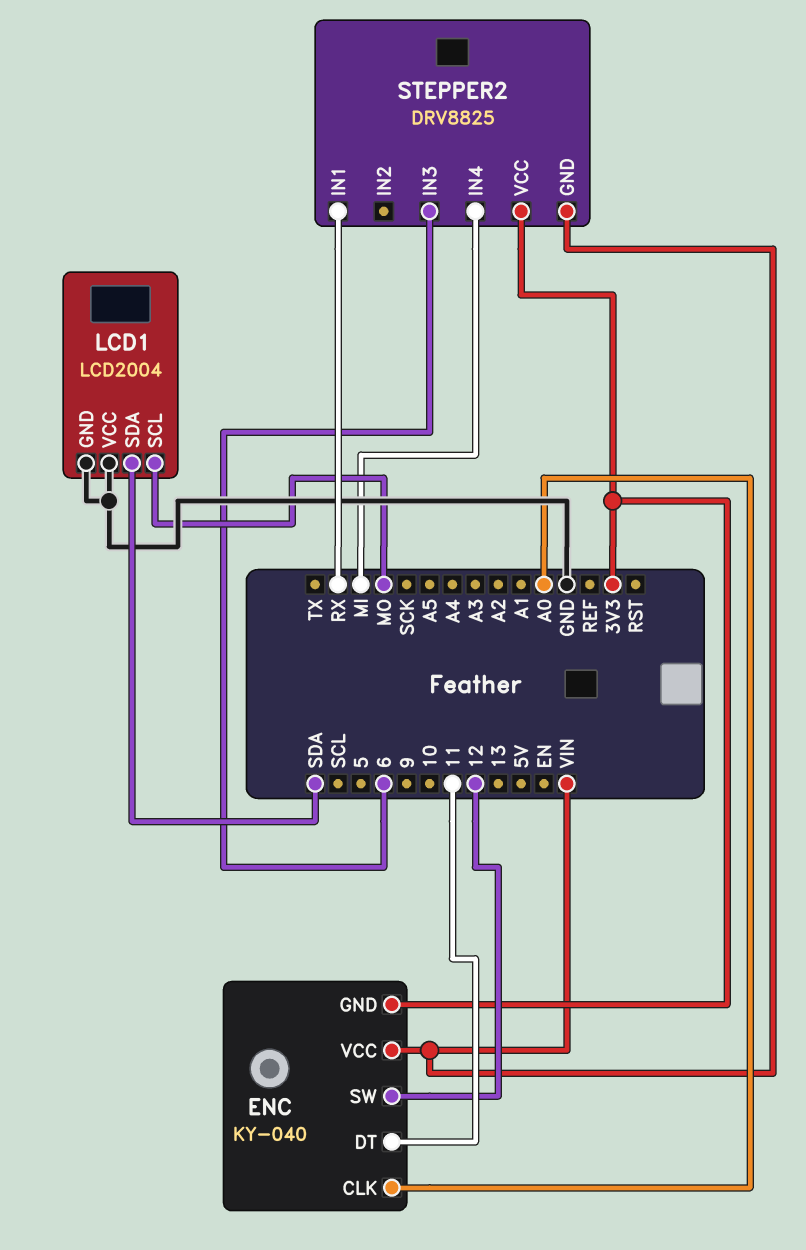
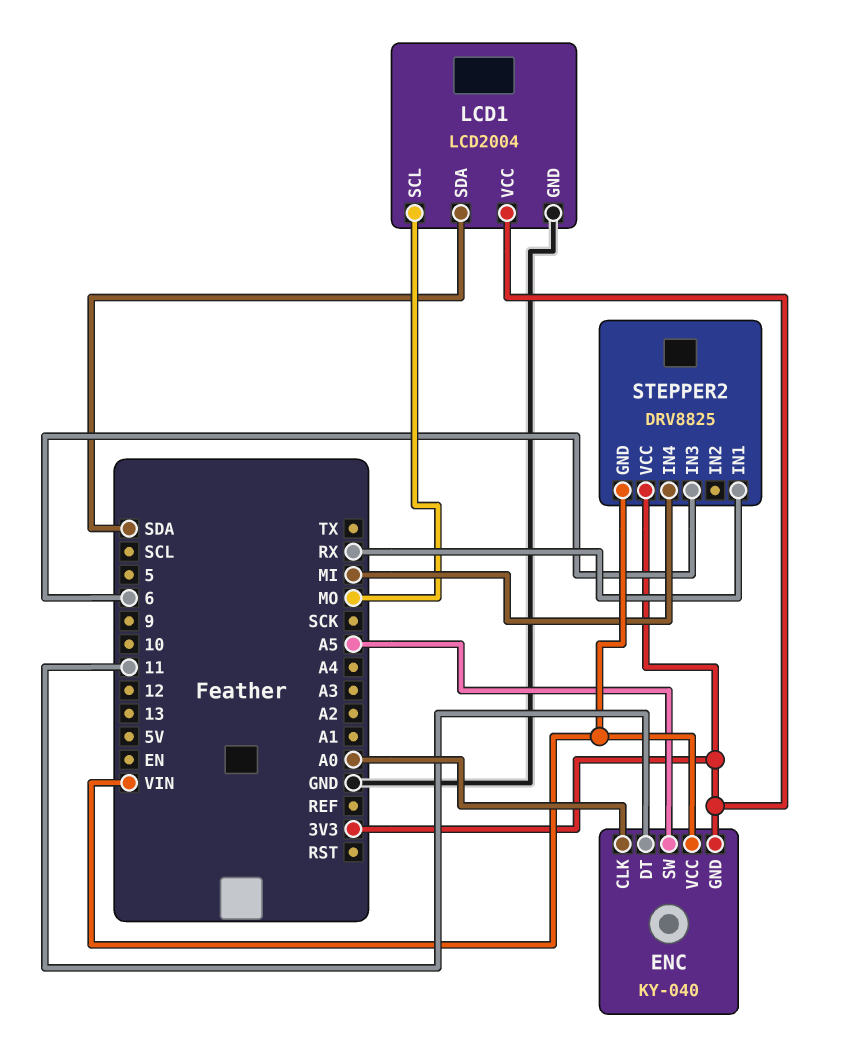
ENC pin SW: 12 -> A5
LCD1 pin VCC: GND -> 3V3

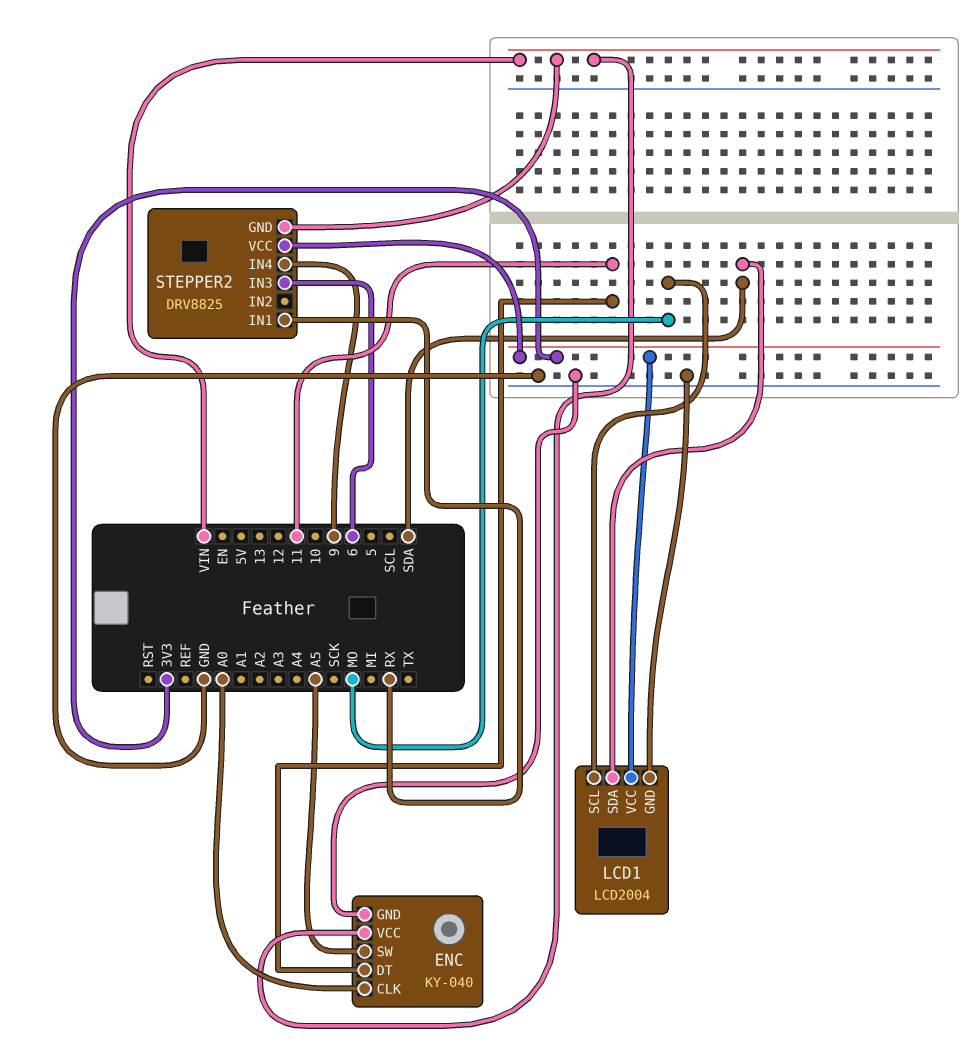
ENC pin GND: 3V3 -> GND
STEPPER2 pin IN4: MI -> 9

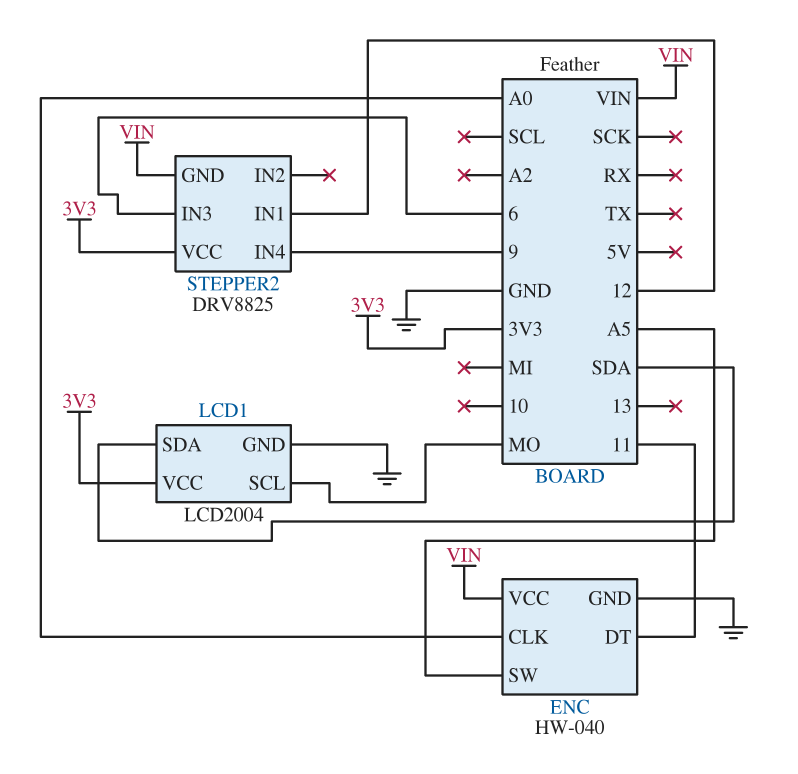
ENC: KY-040 -> HW-040
STEPPER2 pin IN1: RX -> 12

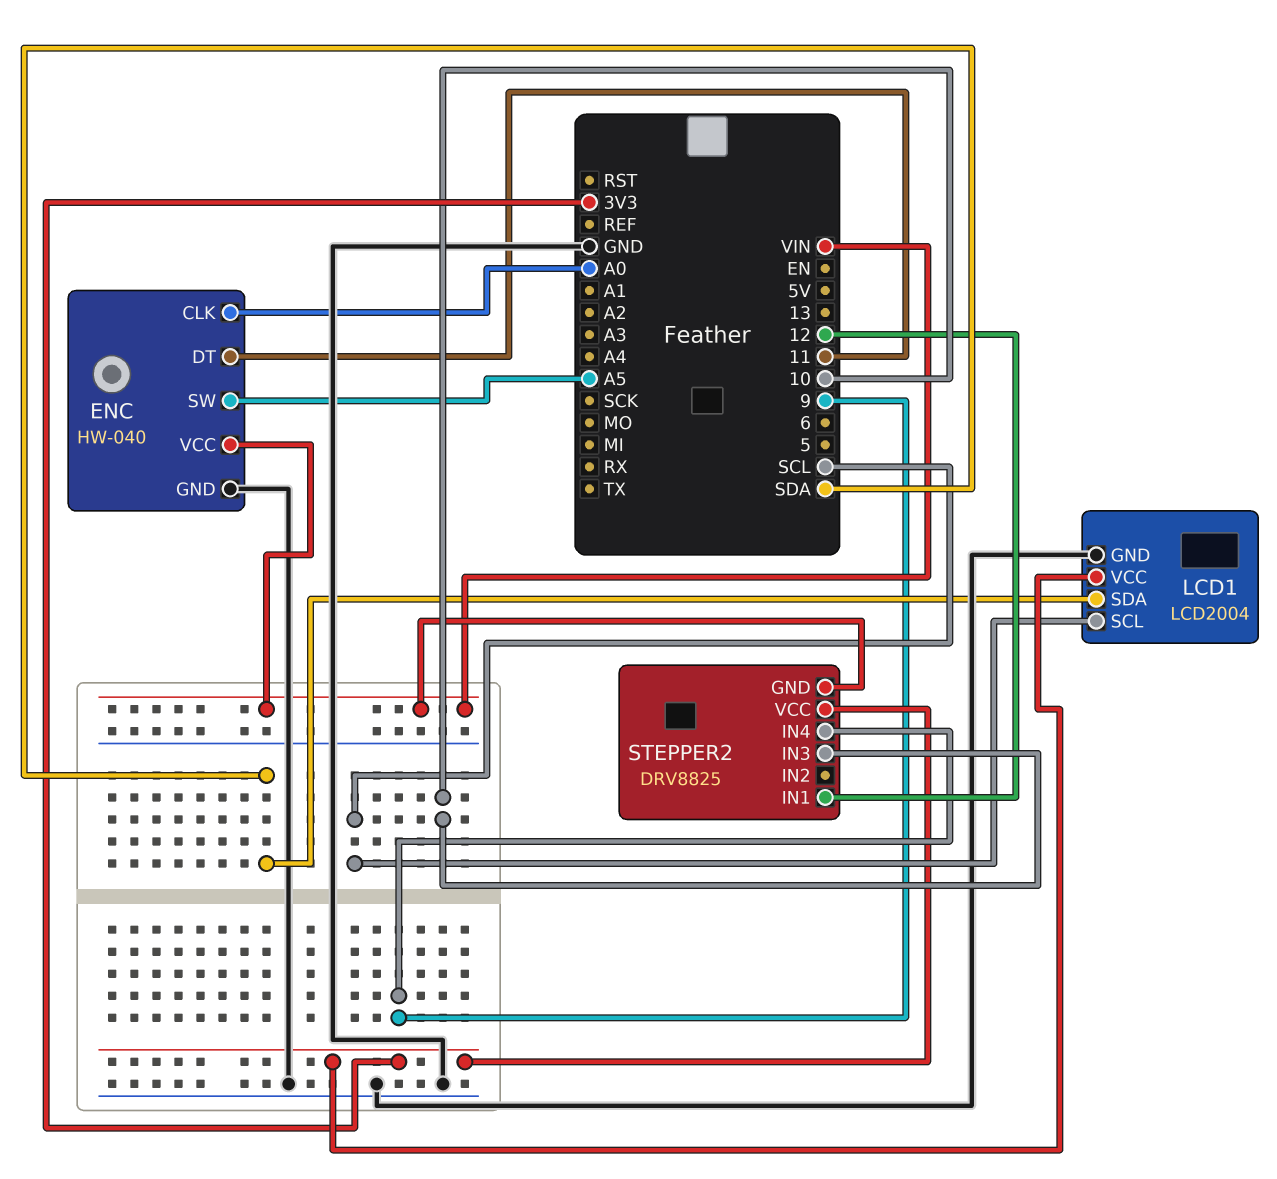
LCD1 pin SCL: MO -> SCL
STEPPER2 pin IN3: 6 -> 10

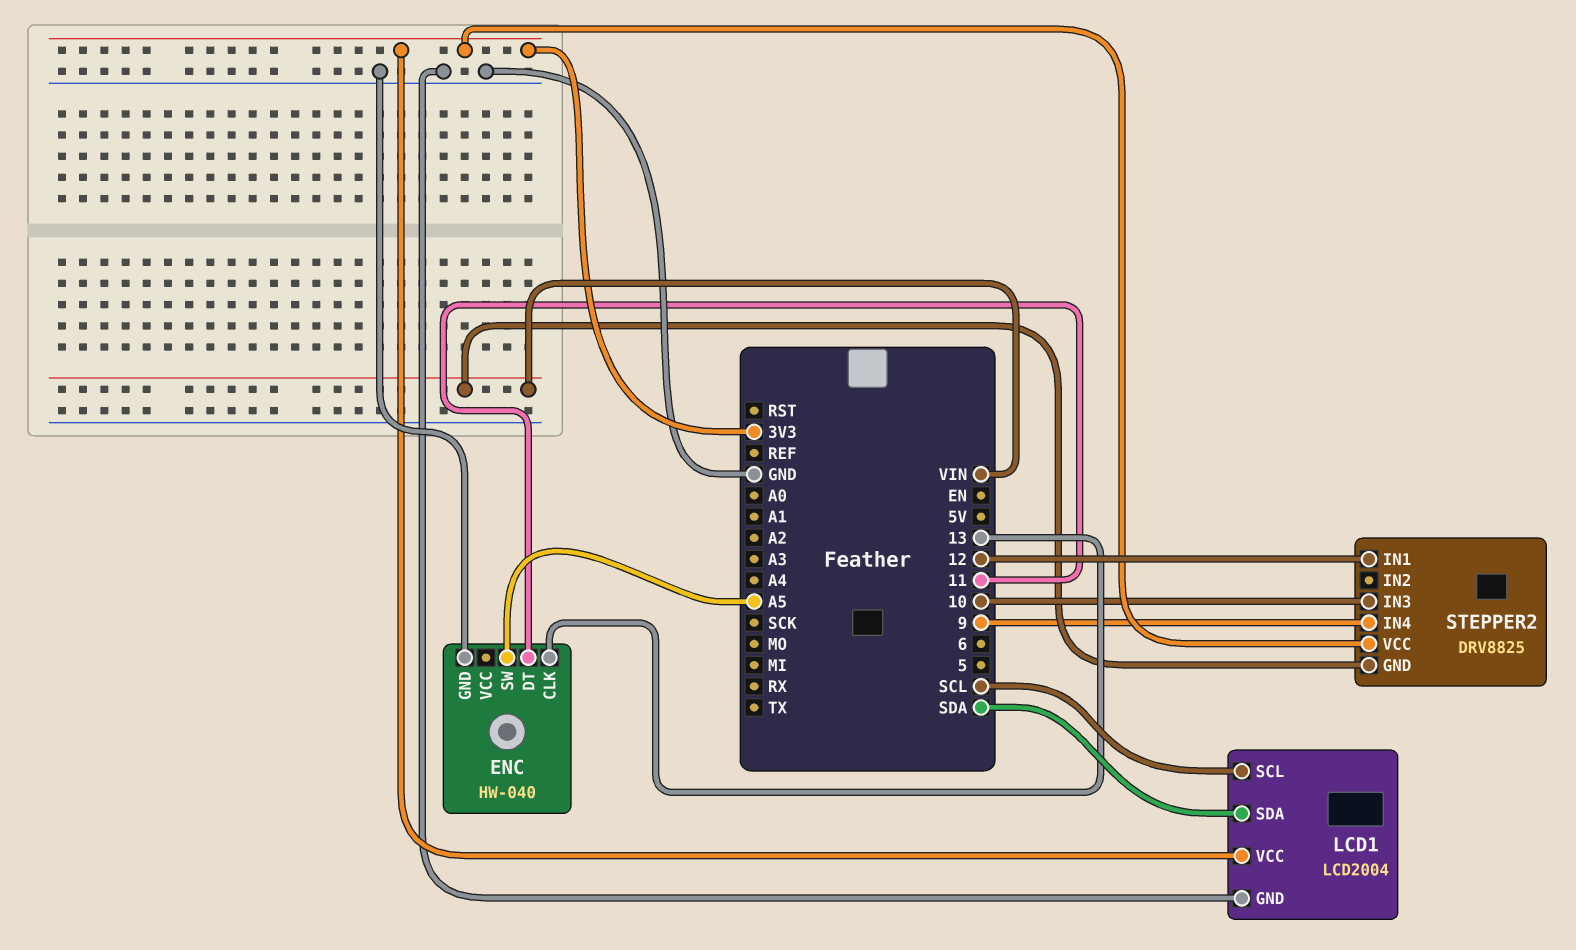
ENC pin CLK: A0 -> 13
ENC pin VCC: VIN -> none

